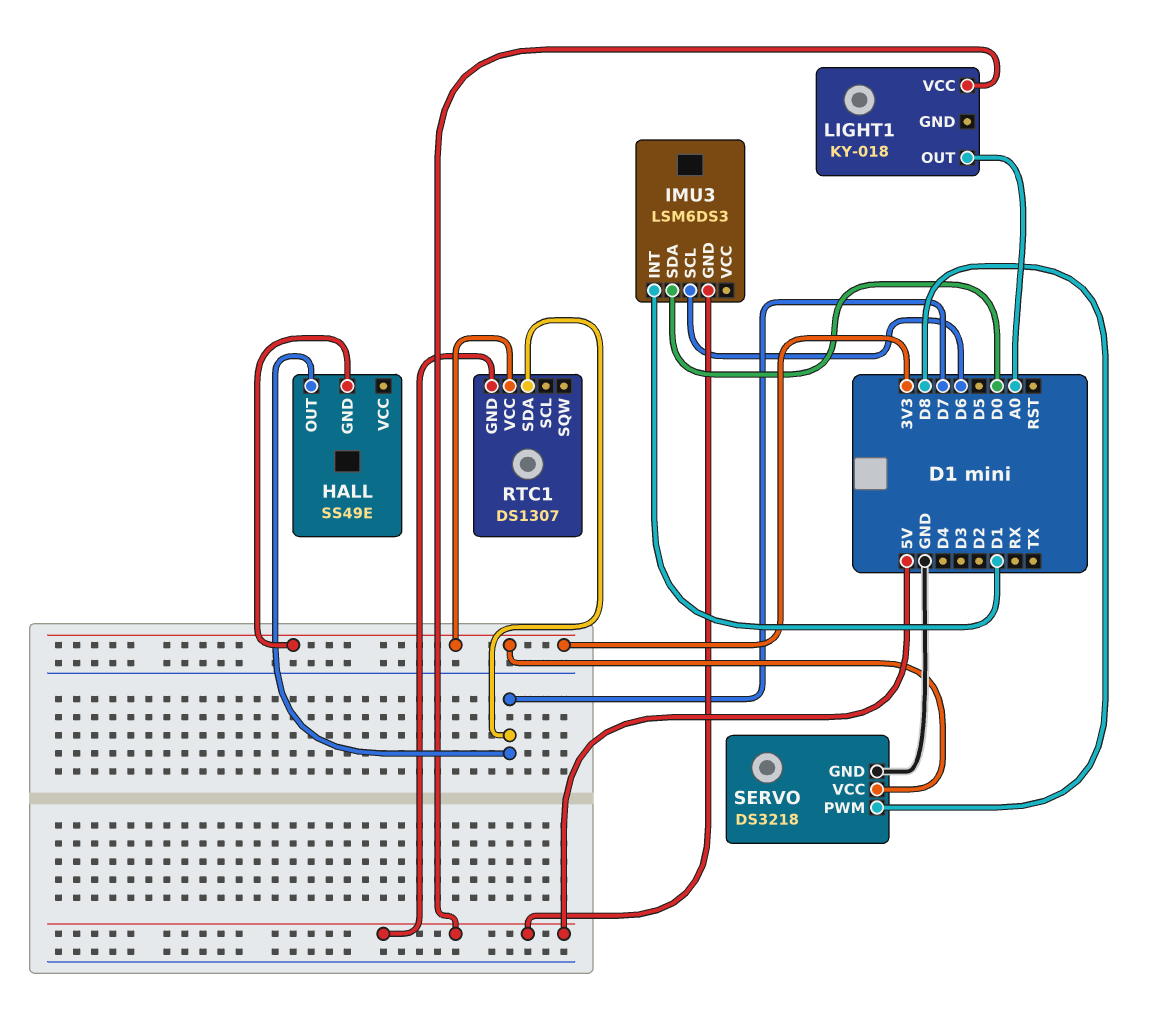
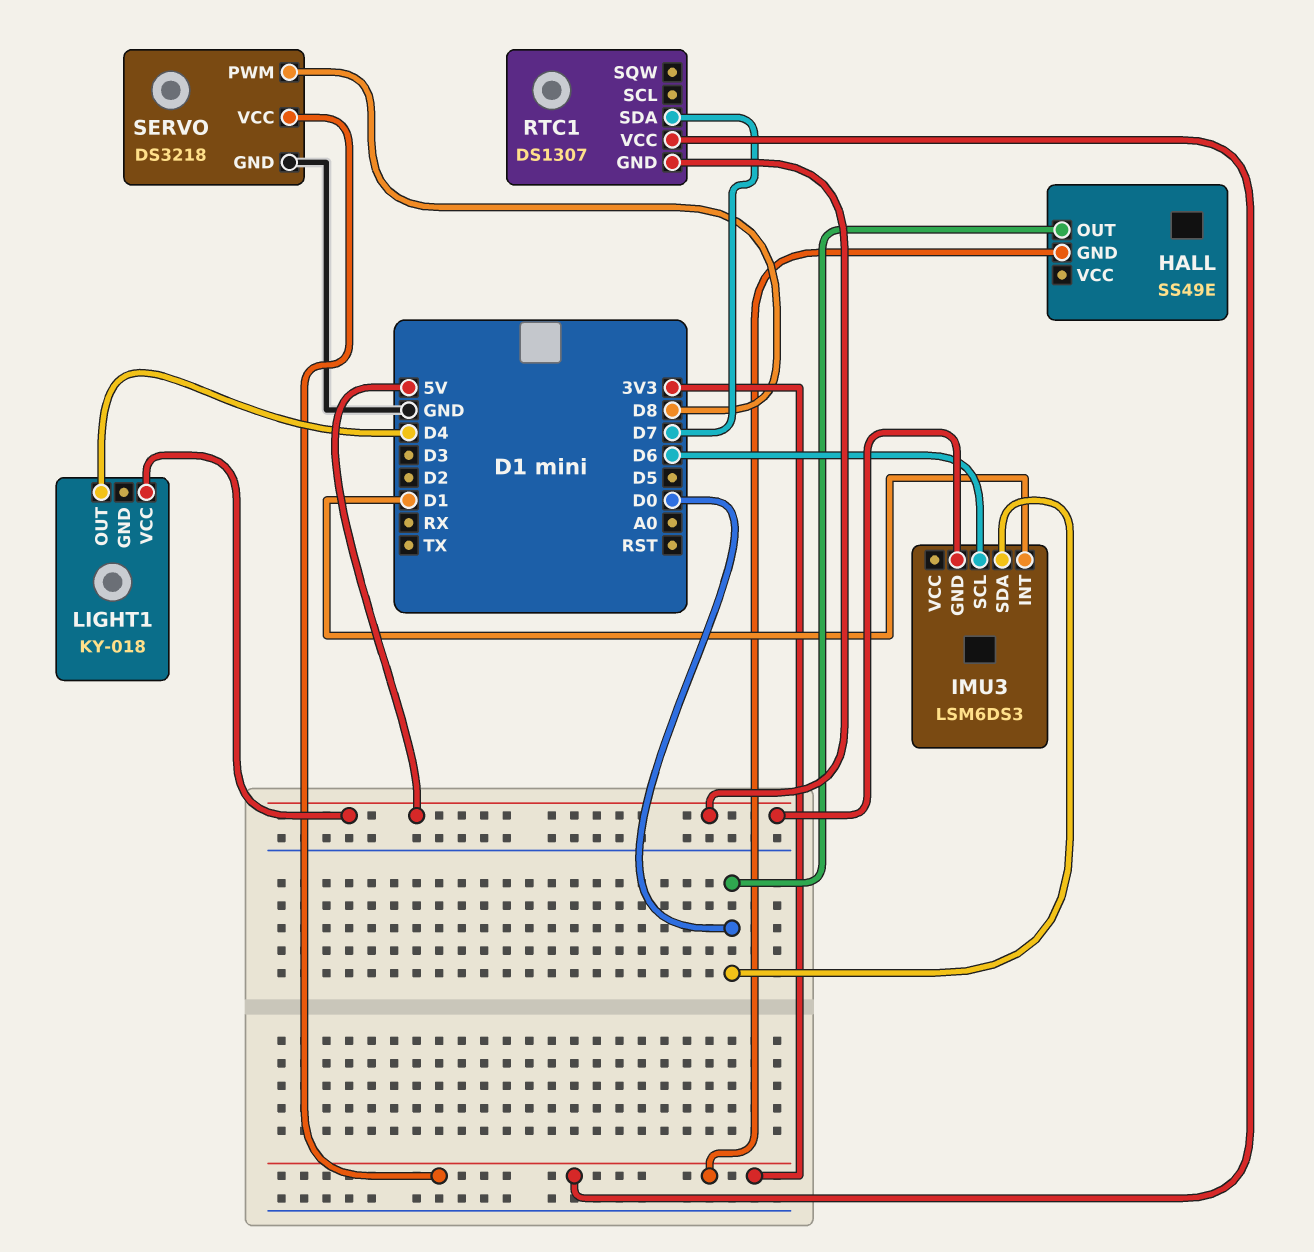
HALL pin OUT: D7 -> D0
LIGHT1 pin OUT: A0 -> D4

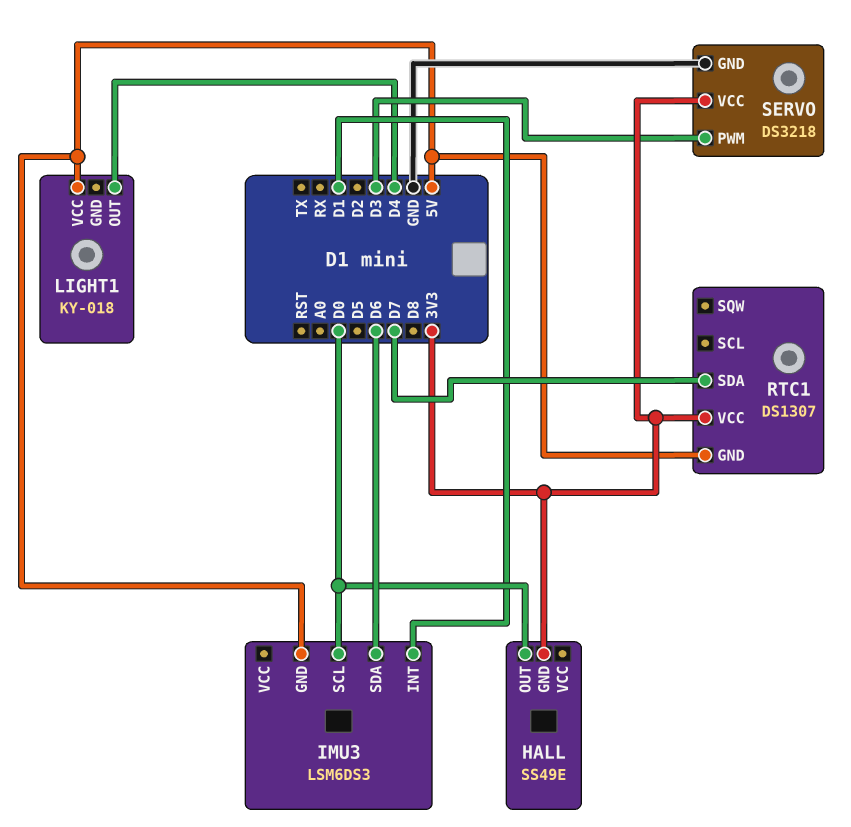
IMU3 pin SCL: D6 -> D0
IMU3 pin SDA: D0 -> D6
SERVO pin PWM: D8 -> D3

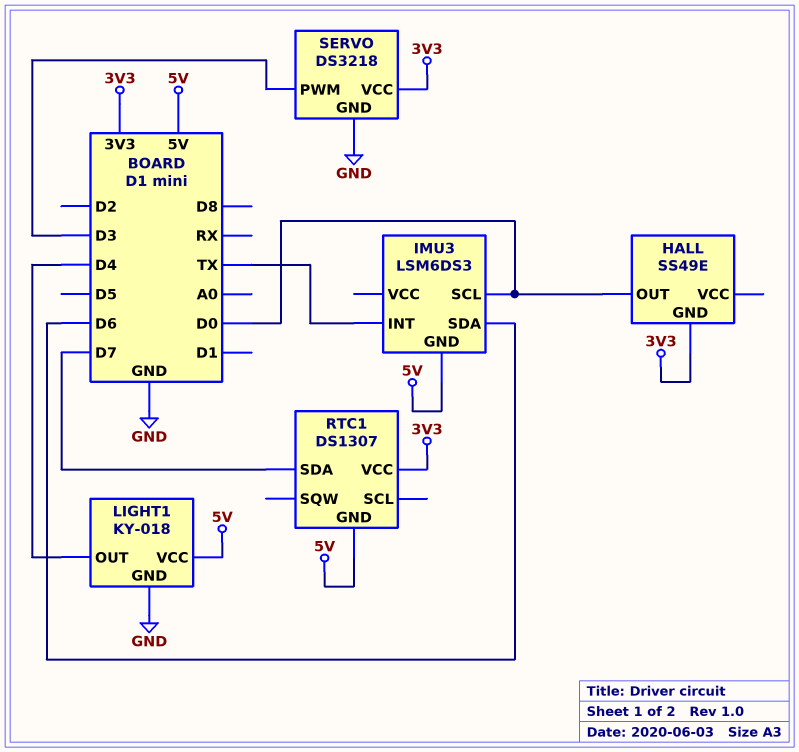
IMU3 pin INT: D1 -> TX
LIGHT1 pin GND: none -> GND

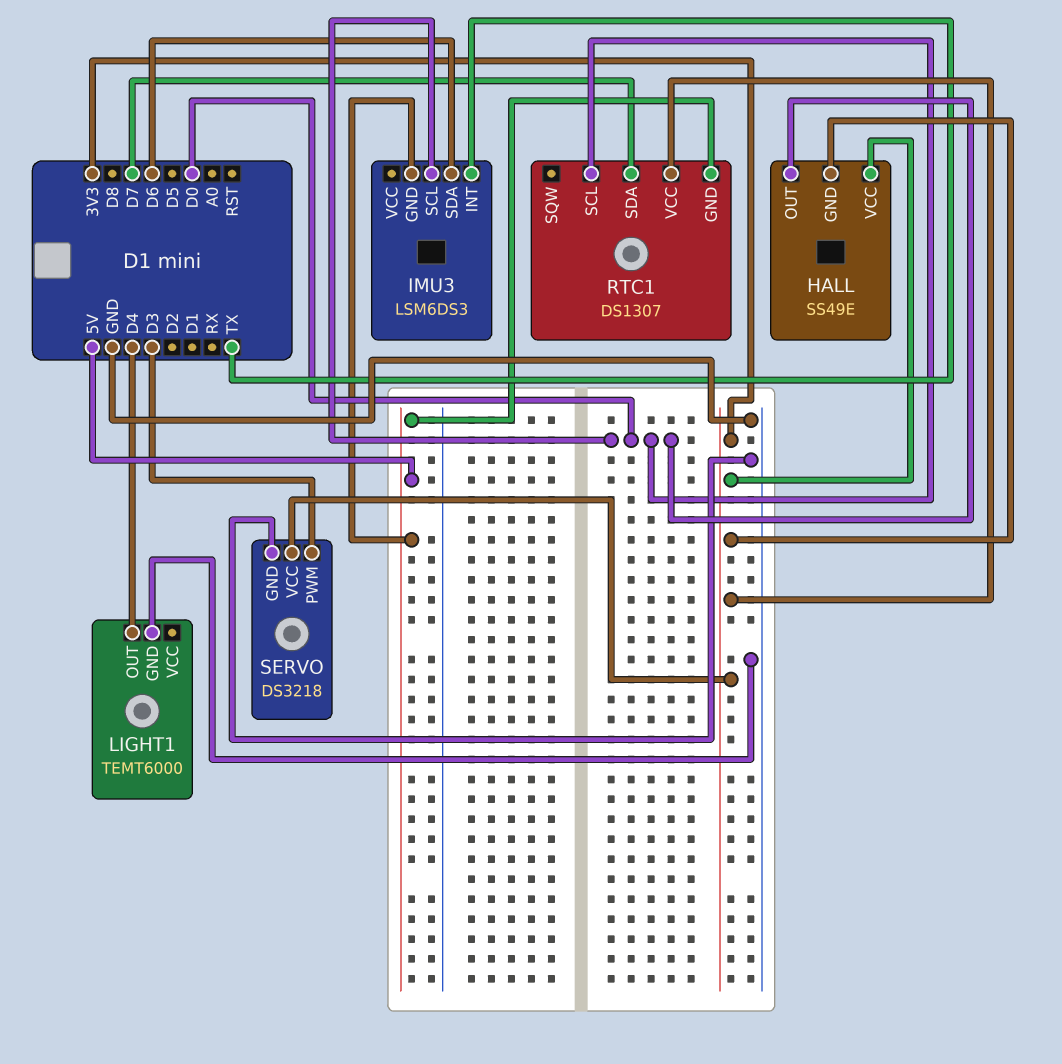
HALL pin VCC: none -> 3V3
LIGHT1: KY-018 -> TEMT6000
LIGHT1 pin VCC: 5V -> none
RTC1 pin SCL: none -> D0

